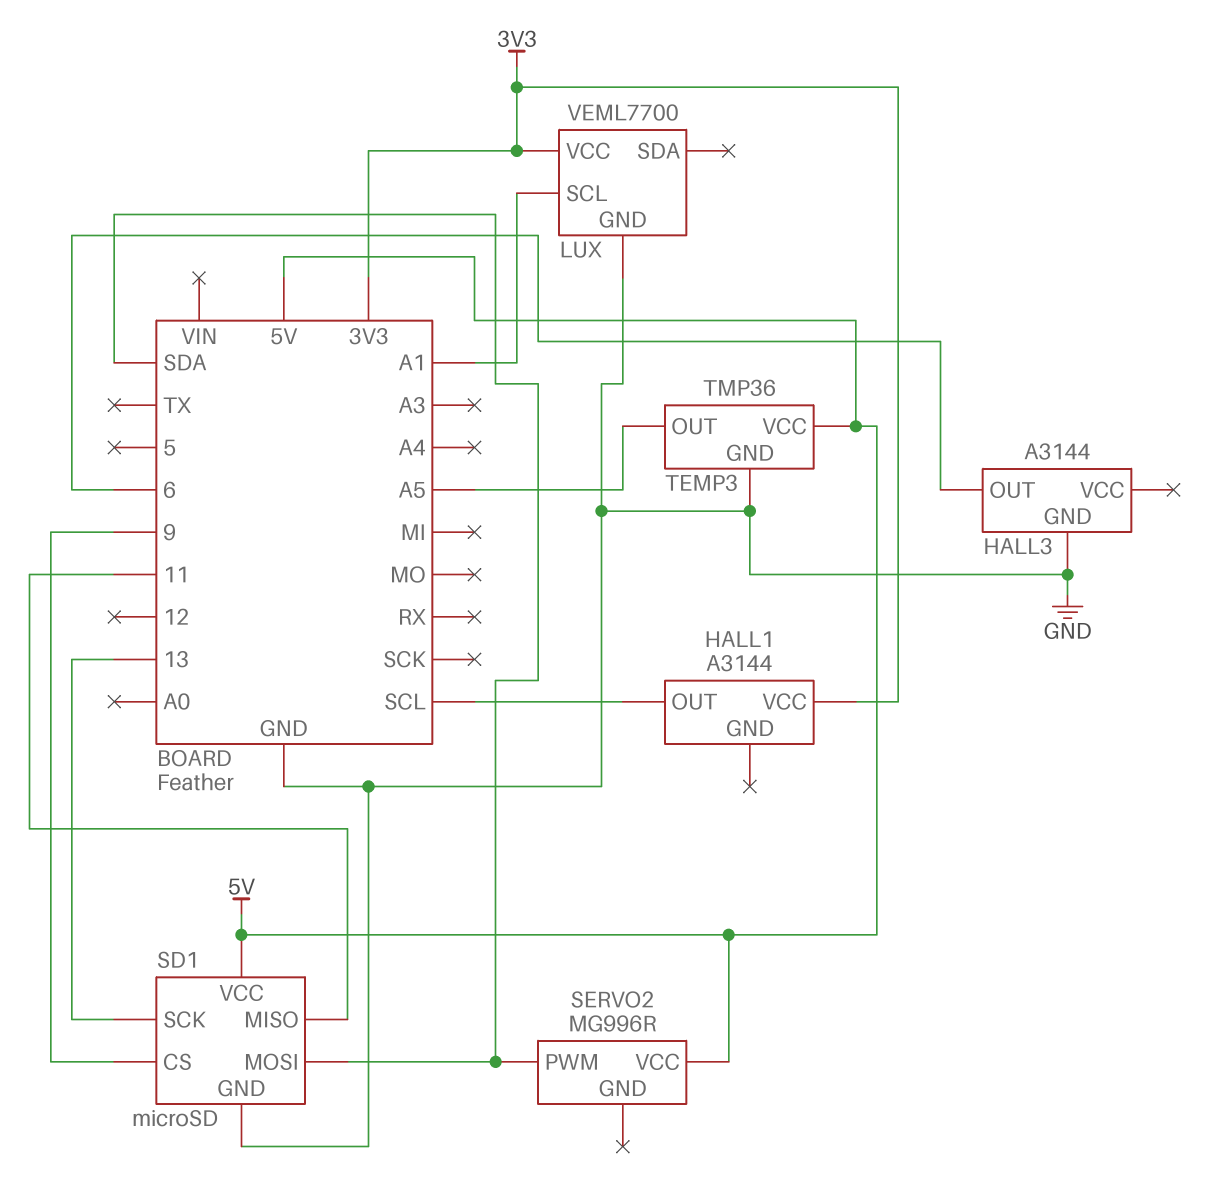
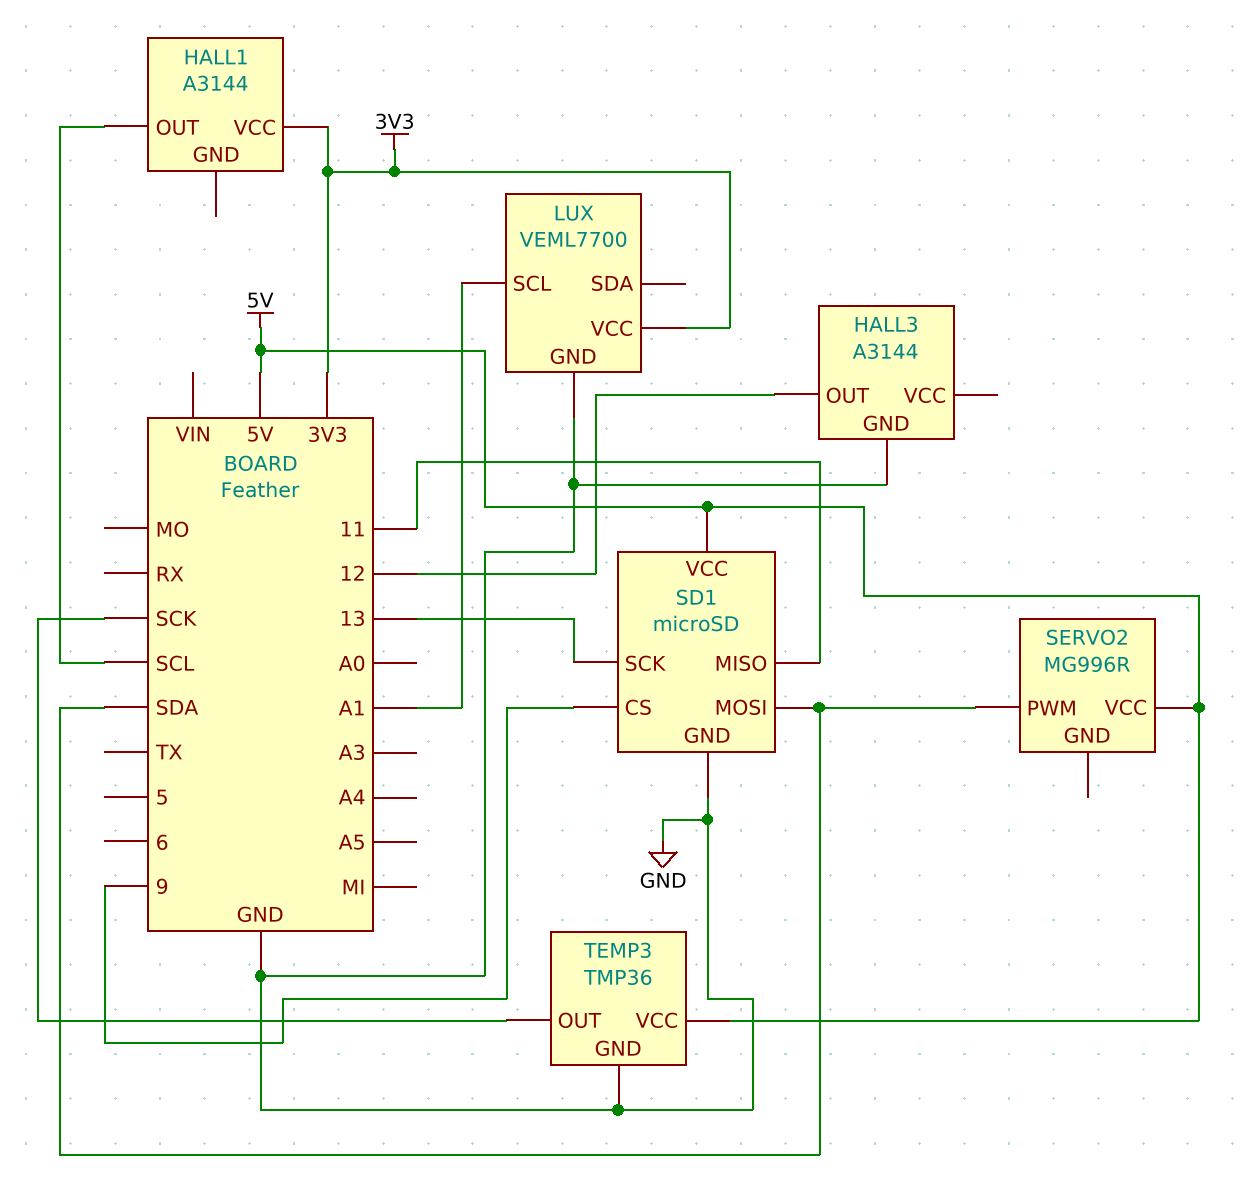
HALL3 pin OUT: 6 -> 12
TEMP3 pin OUT: A5 -> SCK

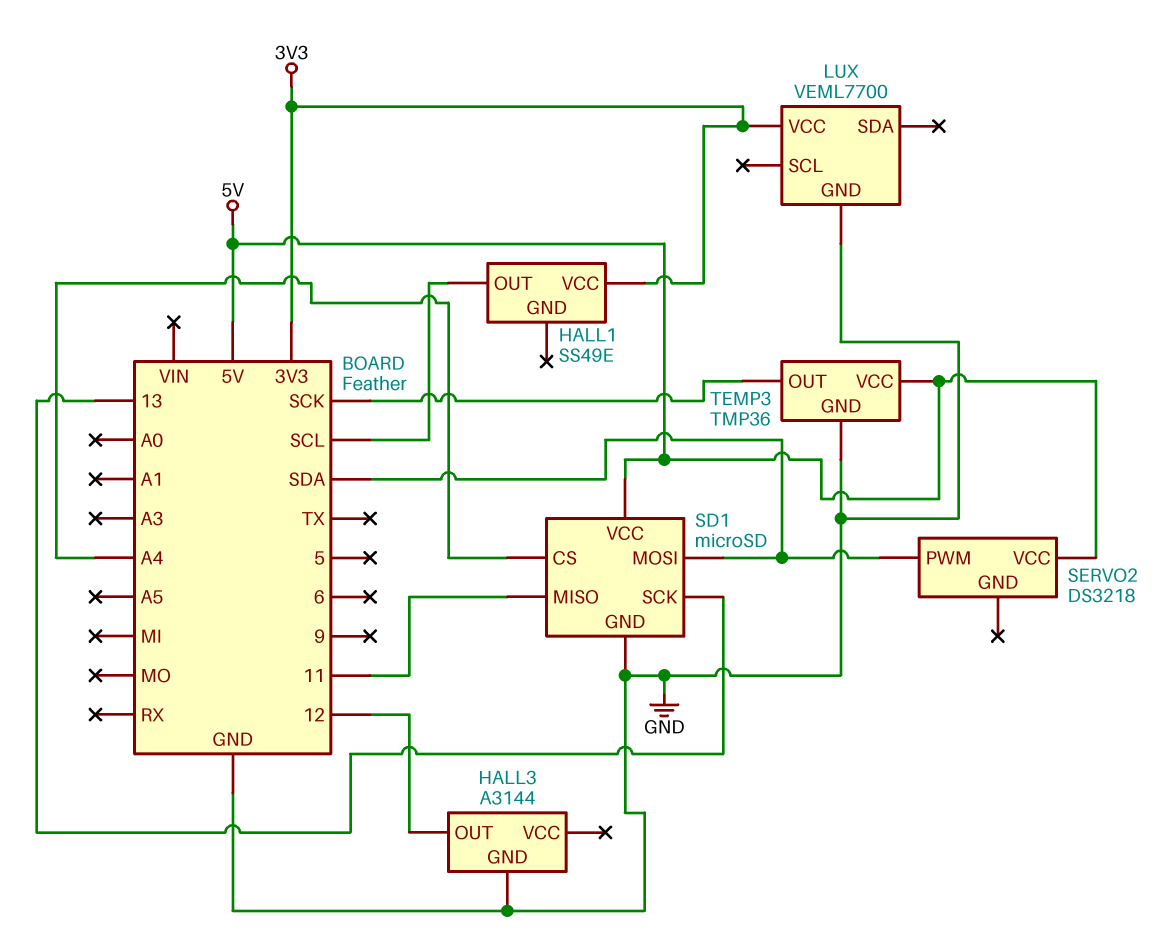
HALL1: A3144 -> SS49E
LUX pin SCL: A1 -> none
SD1 pin CS: 9 -> A4
SERVO2: MG996R -> DS3218

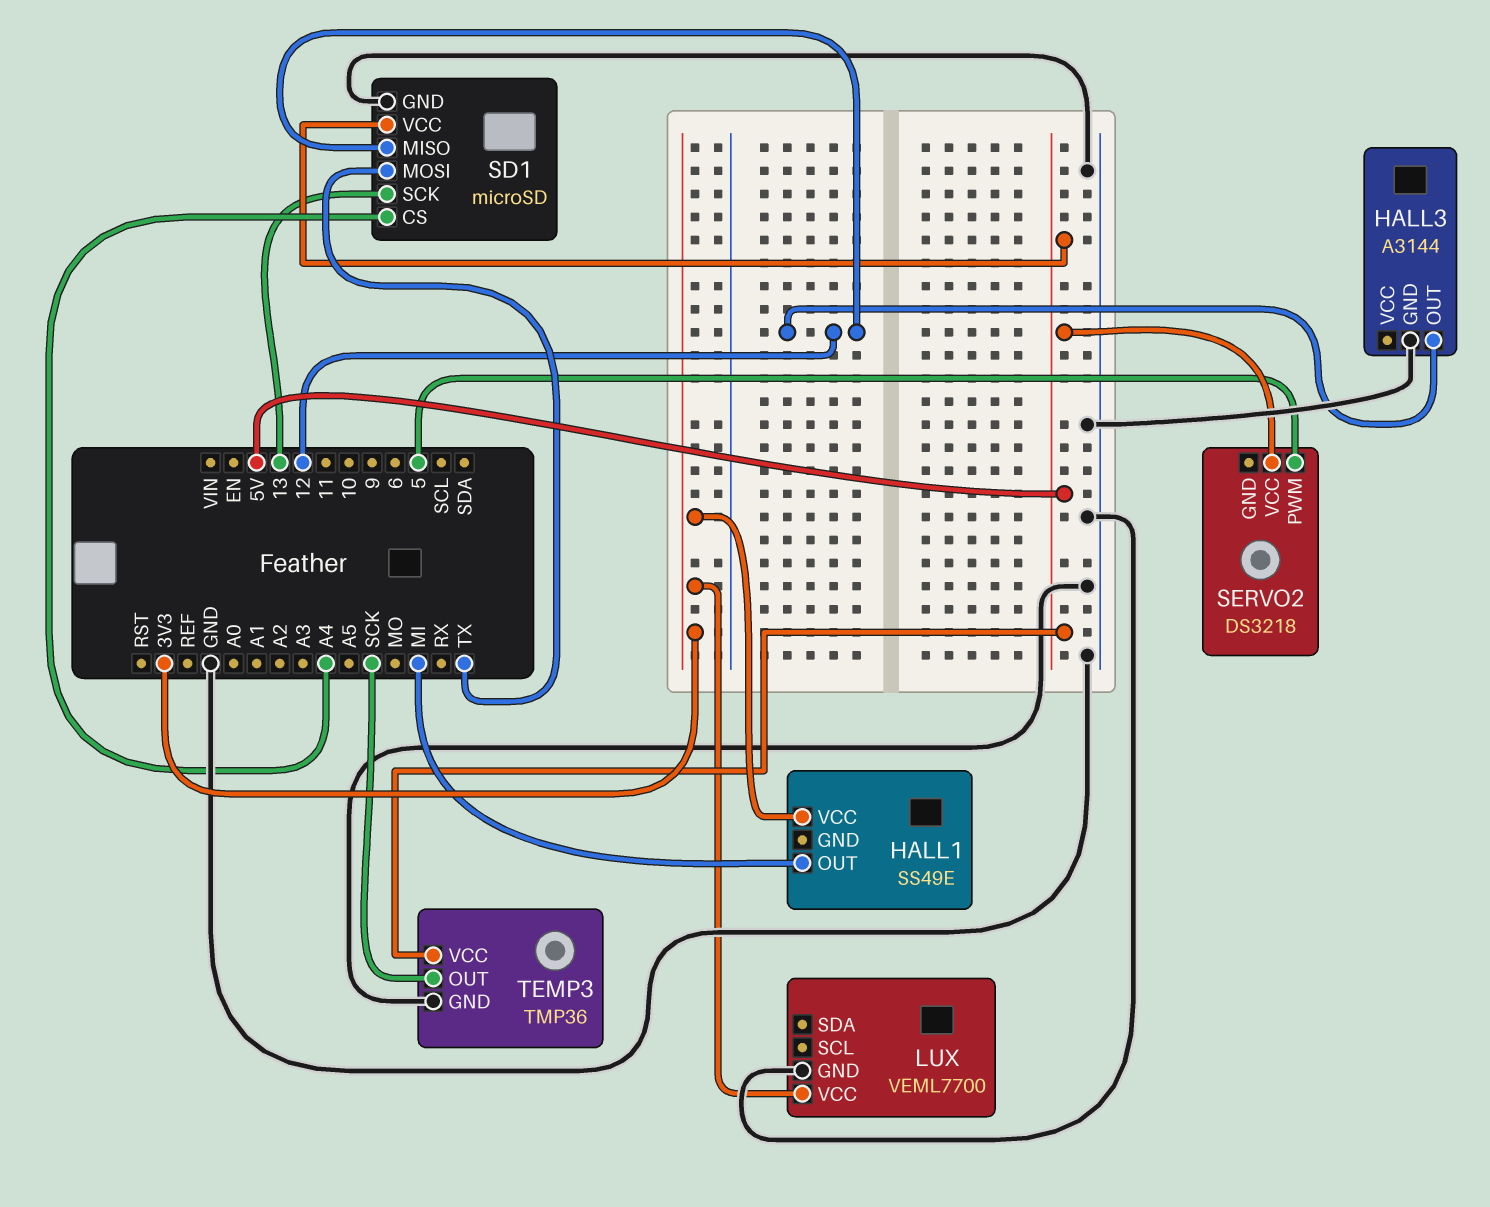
HALL1 pin OUT: SCL -> MI
SD1 pin MISO: 11 -> 12
SD1 pin MOSI: SDA -> TX
SERVO2 pin PWM: SDA -> 5

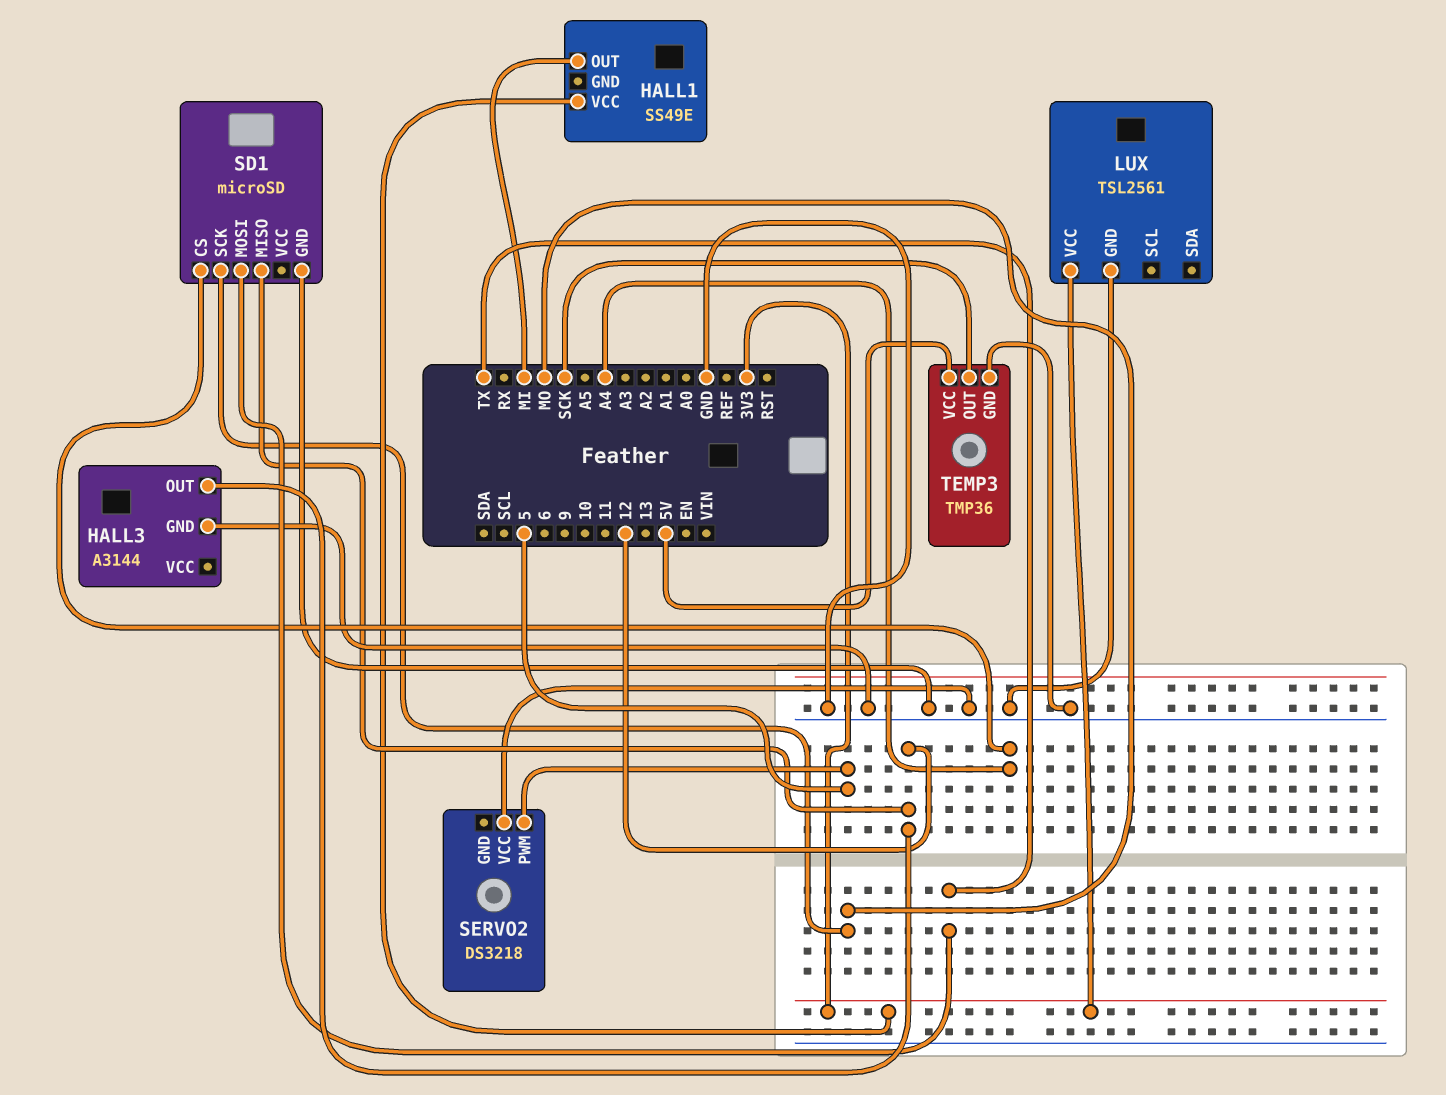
LUX: VEML7700 -> TSL2561
SD1 pin SCK: 13 -> MO
SD1 pin VCC: 5V -> none
SERVO2 pin VCC: 5V -> GND

